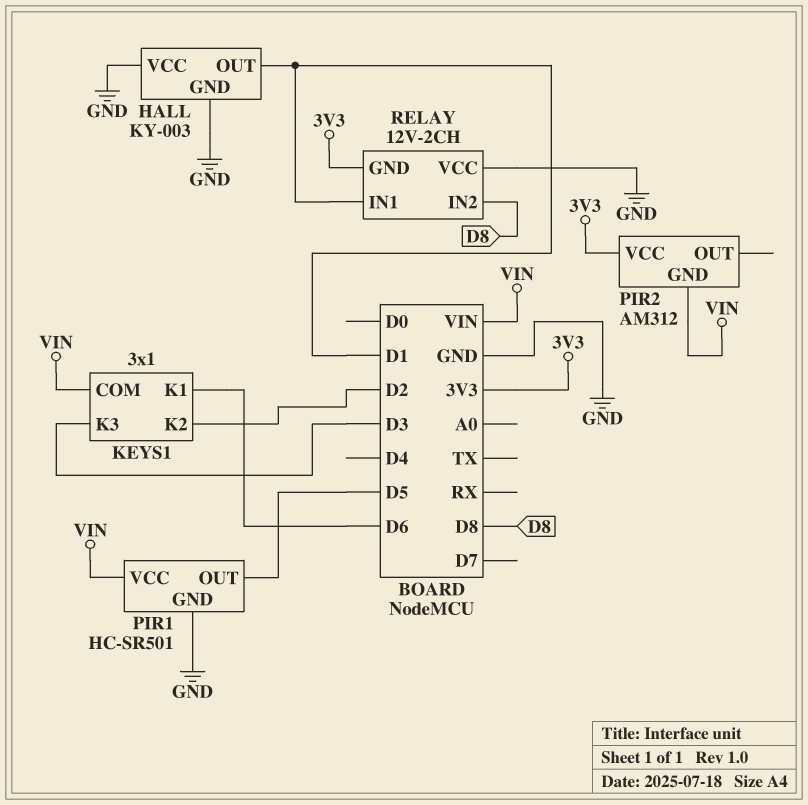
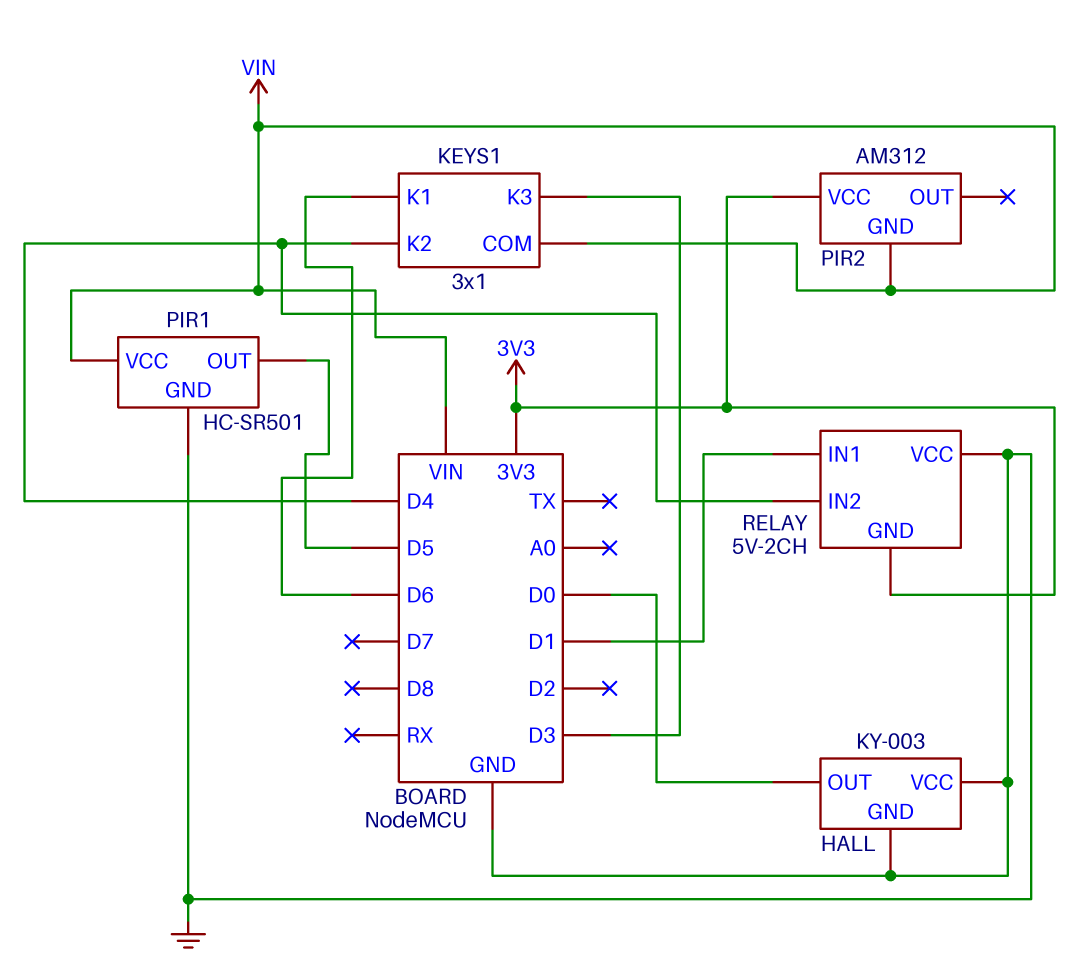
HALL pin OUT: D1 -> D0
KEYS1 pin K2: D2 -> D4
RELAY: 12V-2CH -> 5V-2CH
RELAY pin IN2: D8 -> D4

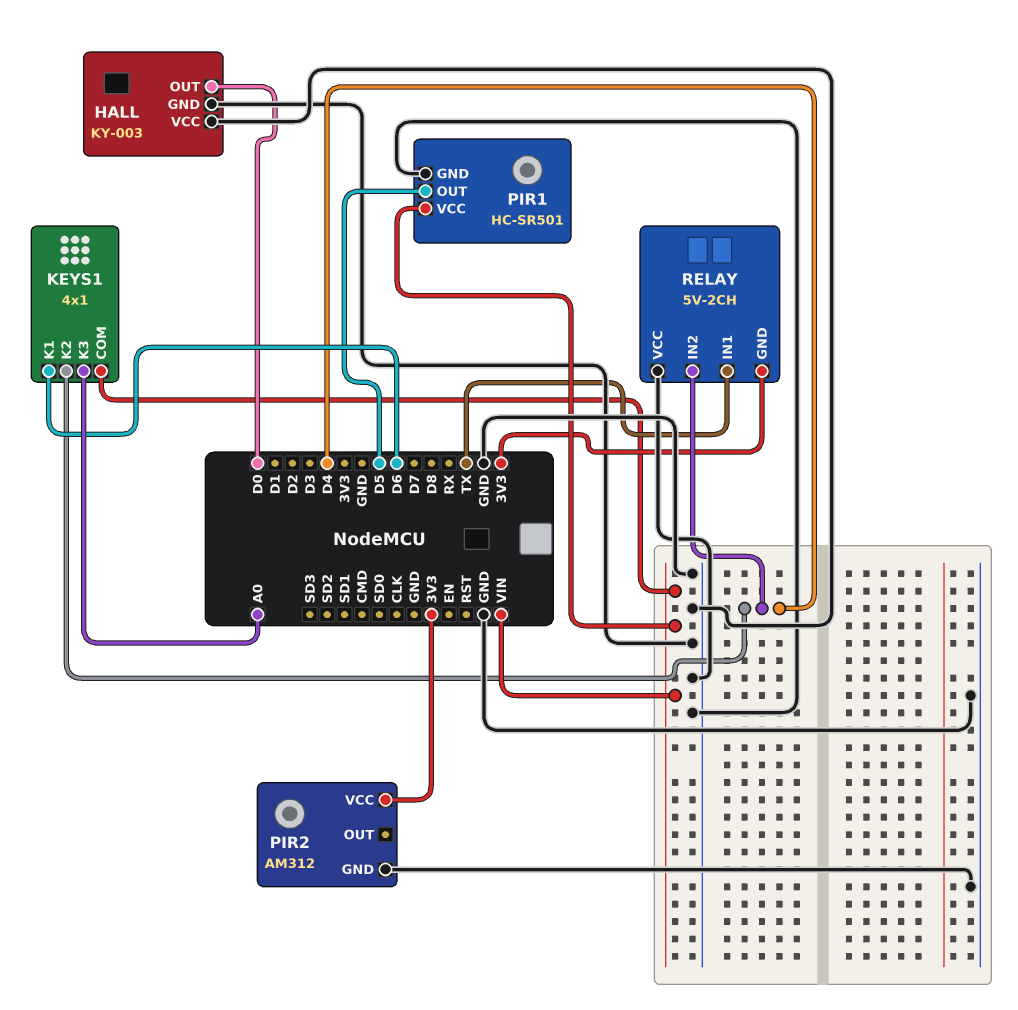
KEYS1: 3x1 -> 4x1
KEYS1 pin K3: D3 -> A0
PIR2 pin GND: VIN -> GND
RELAY pin IN1: D1 -> TX

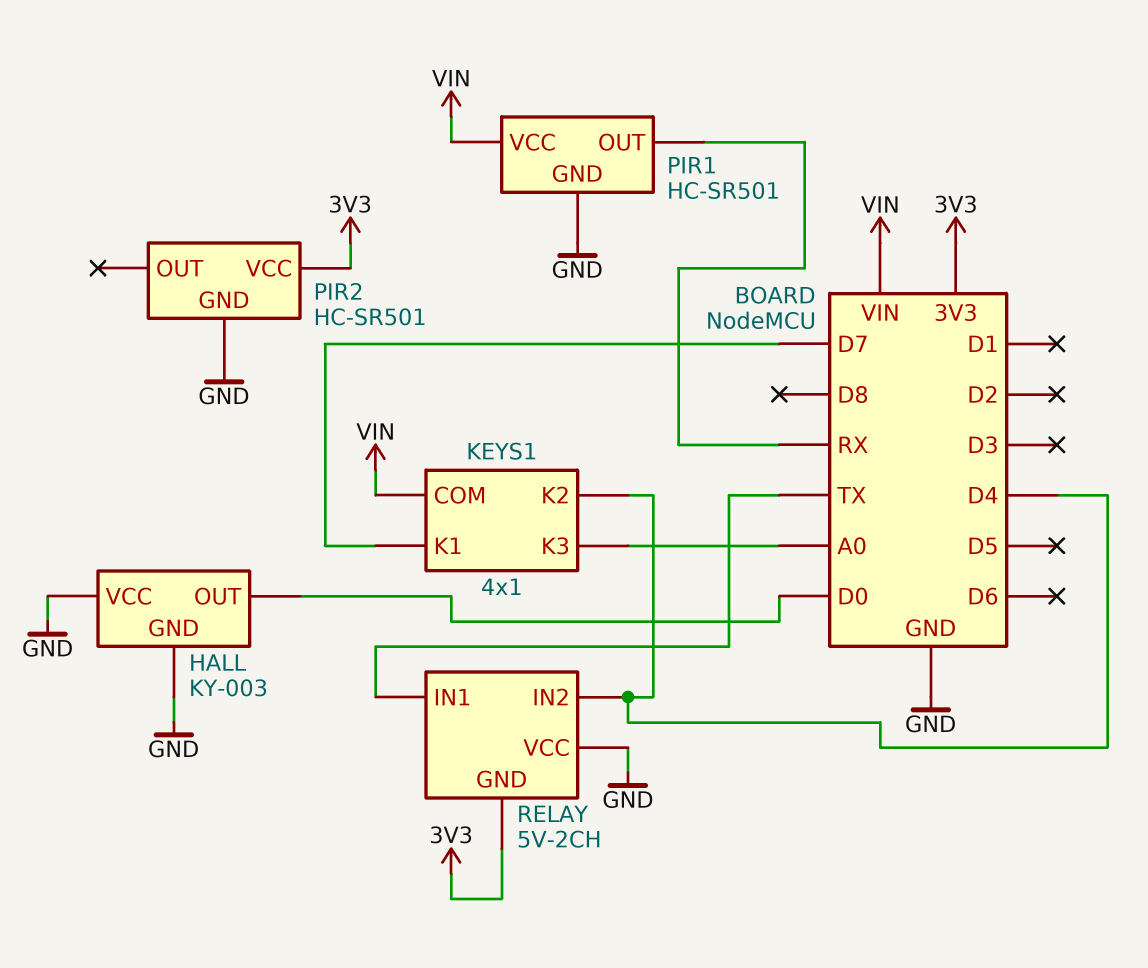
KEYS1 pin K1: D6 -> D7
PIR1 pin OUT: D5 -> RX
PIR2: AM312 -> HC-SR501

